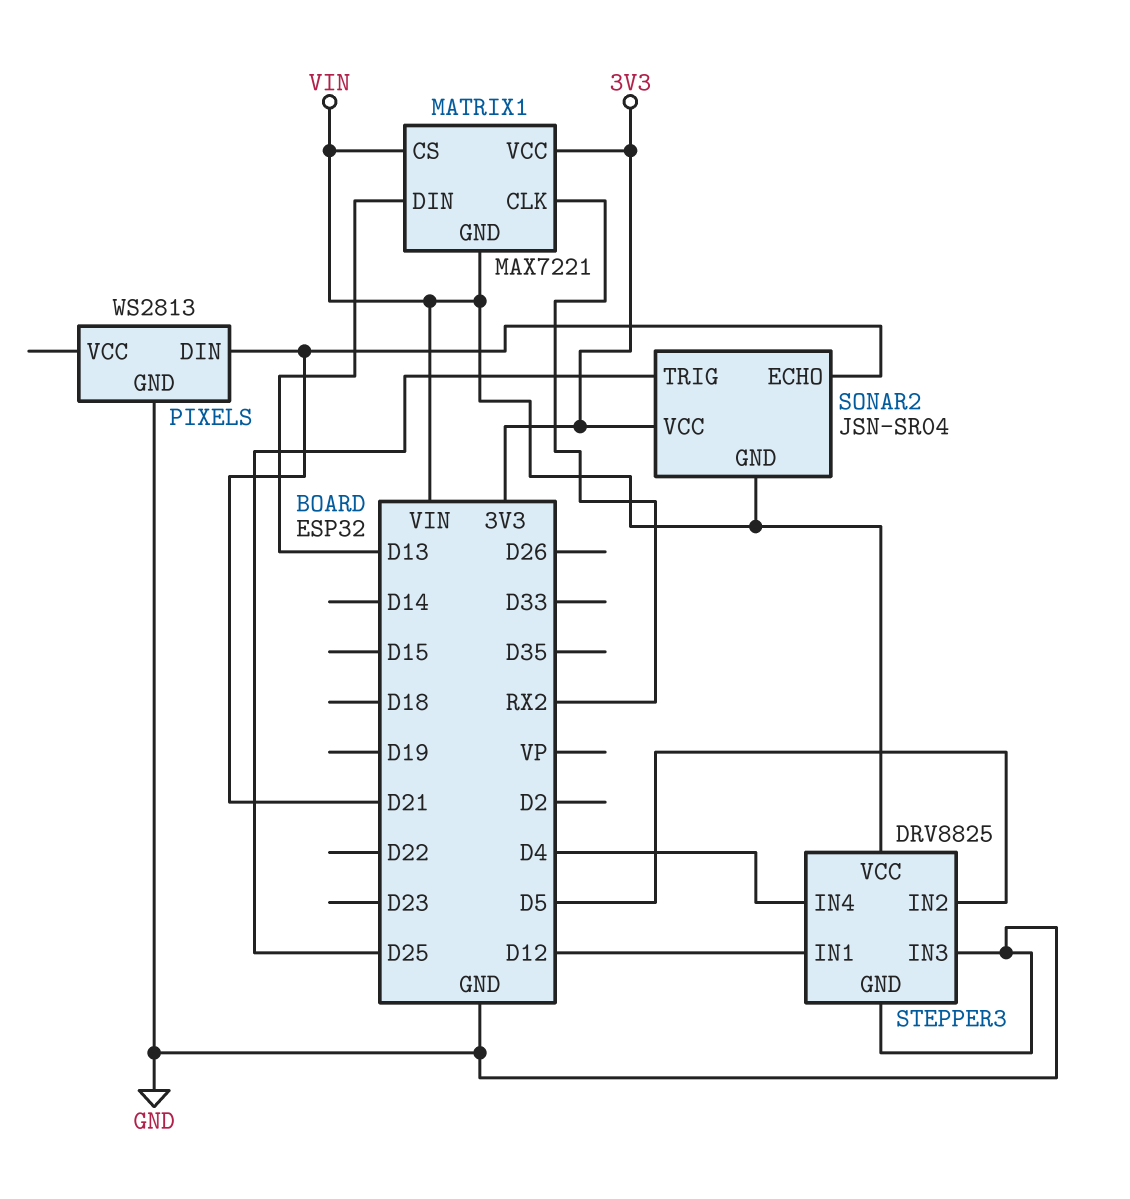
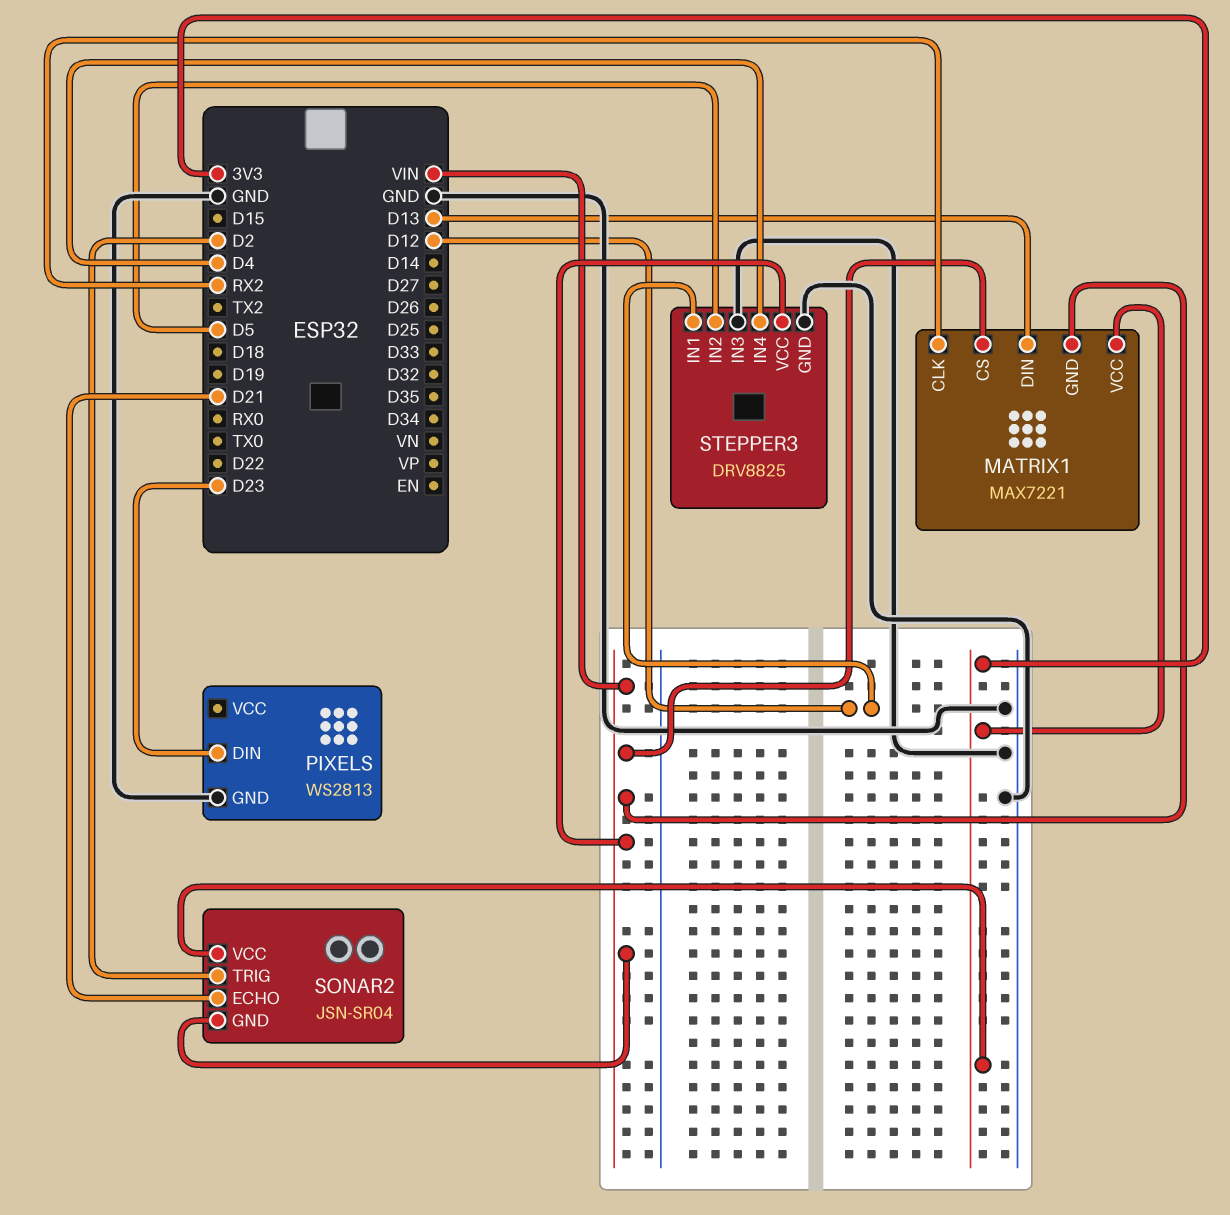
PIXELS pin DIN: D21 -> D23
SONAR2 pin TRIG: D25 -> D2

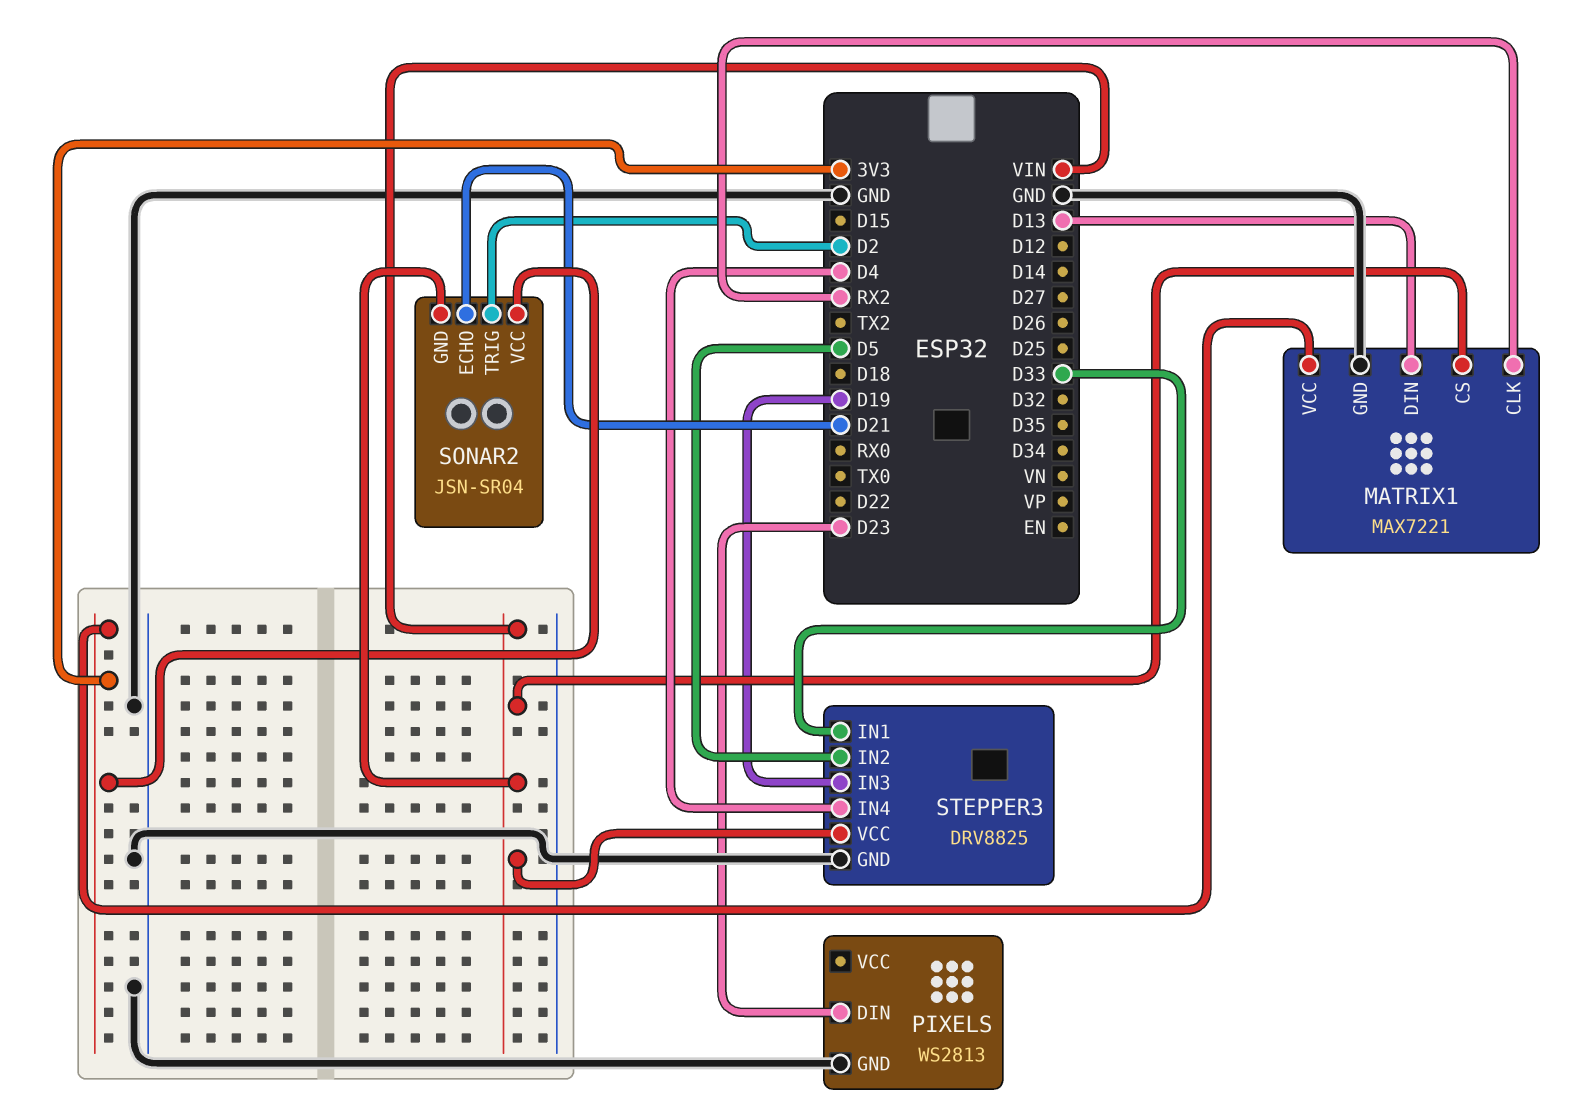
MATRIX1 pin GND: VIN -> GND
STEPPER3 pin IN1: D12 -> D33
STEPPER3 pin IN3: GND -> D19

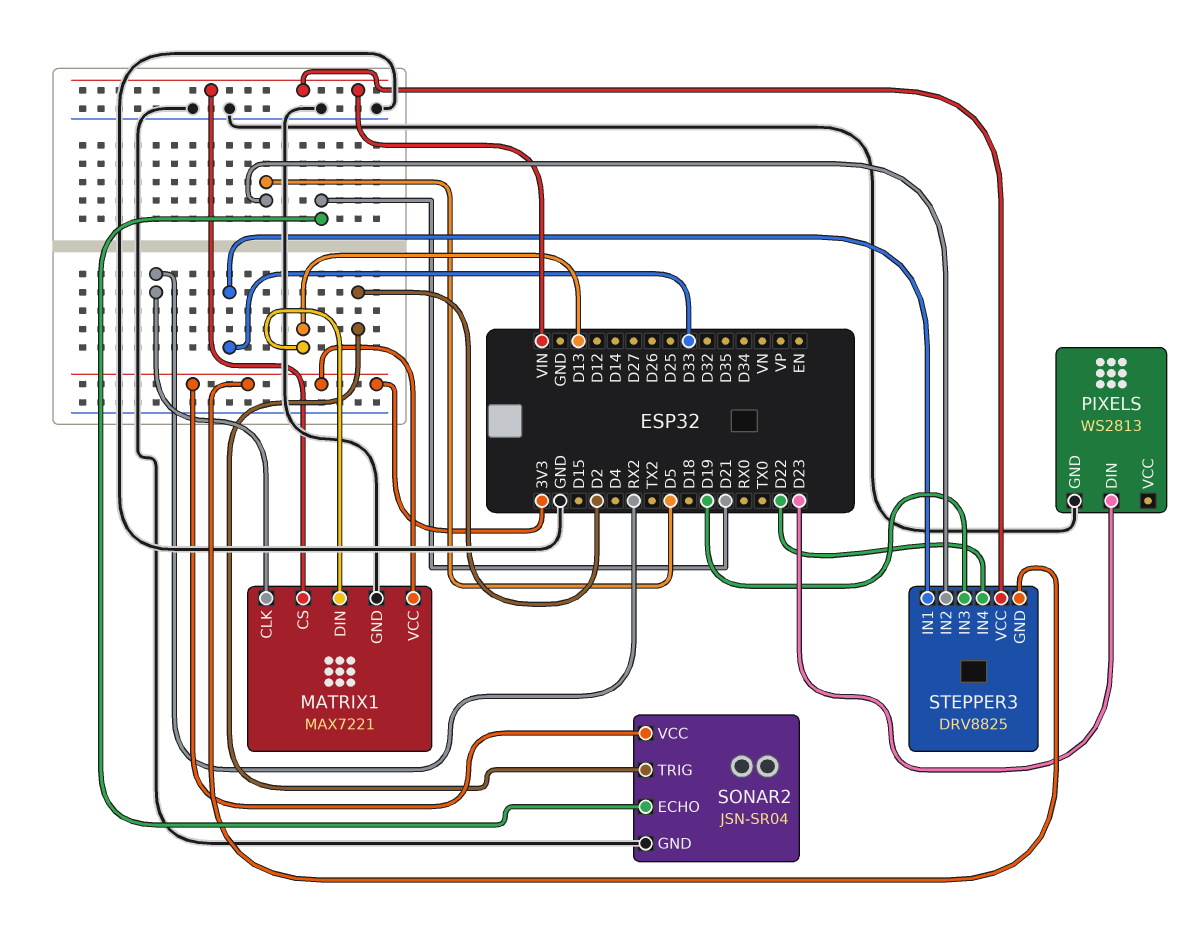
SONAR2 pin GND: VIN -> GND
STEPPER3 pin GND: GND -> 3V3
STEPPER3 pin IN4: D4 -> D22

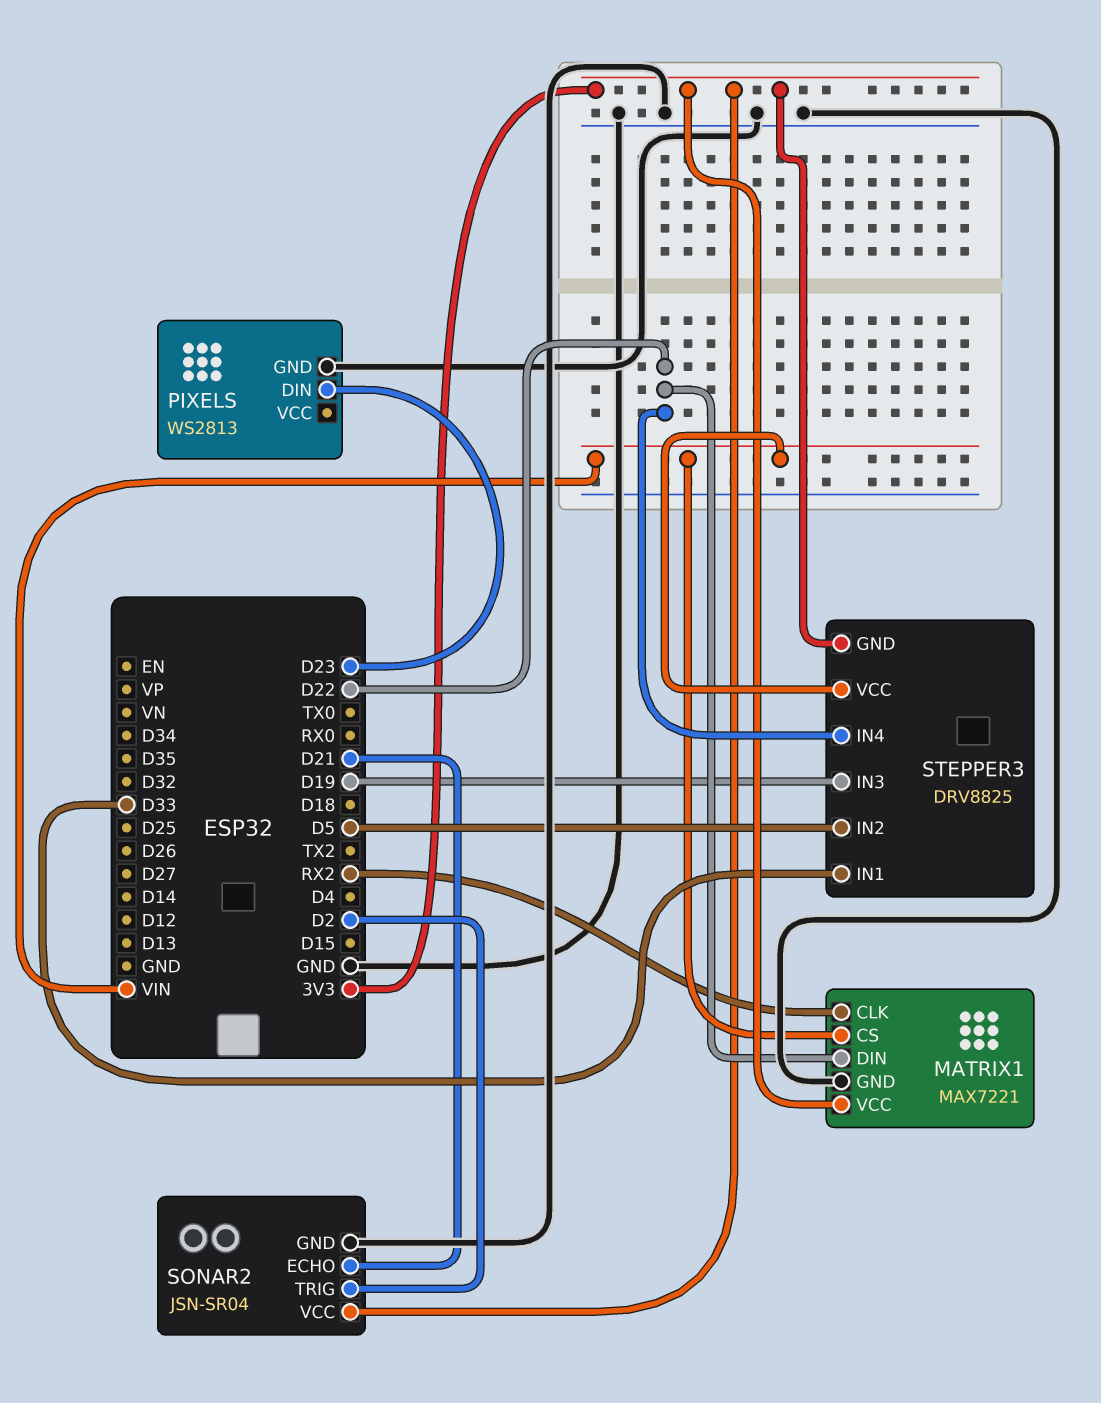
MATRIX1 pin DIN: D13 -> D22

